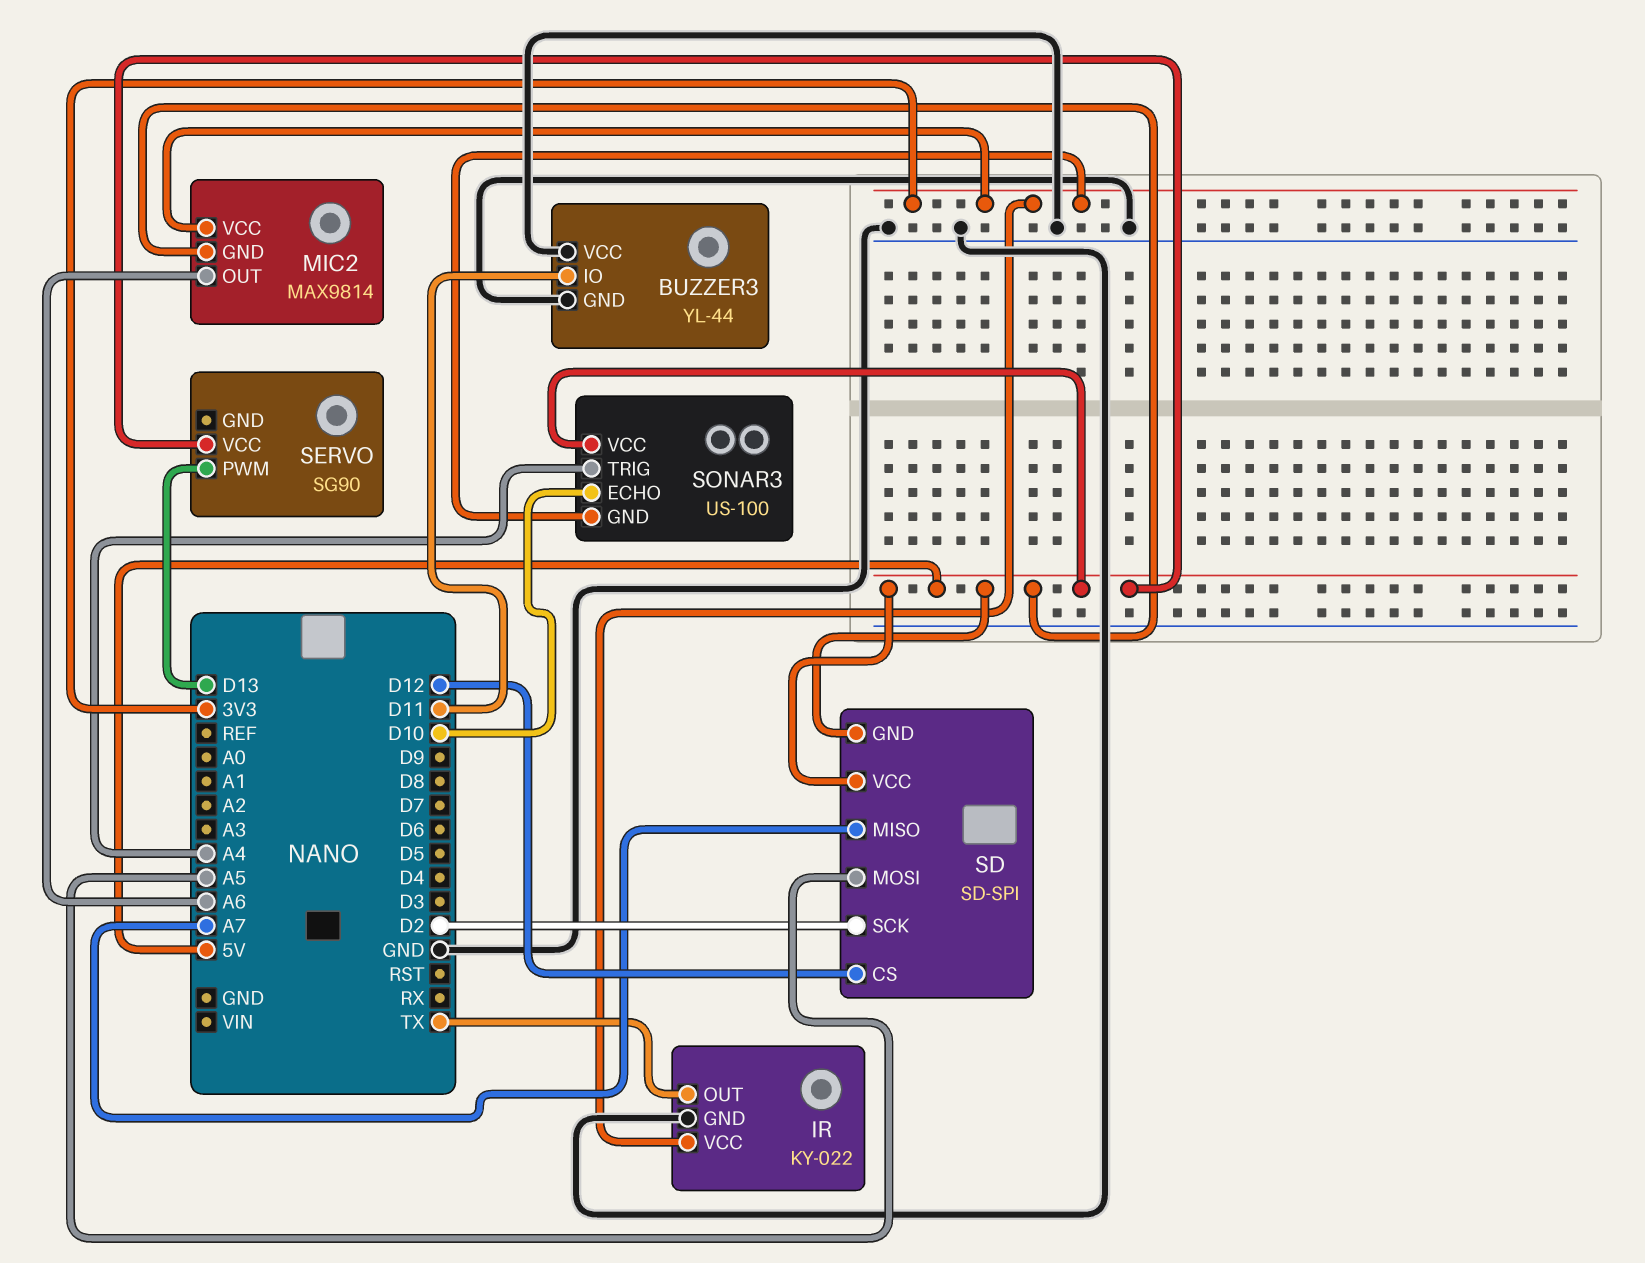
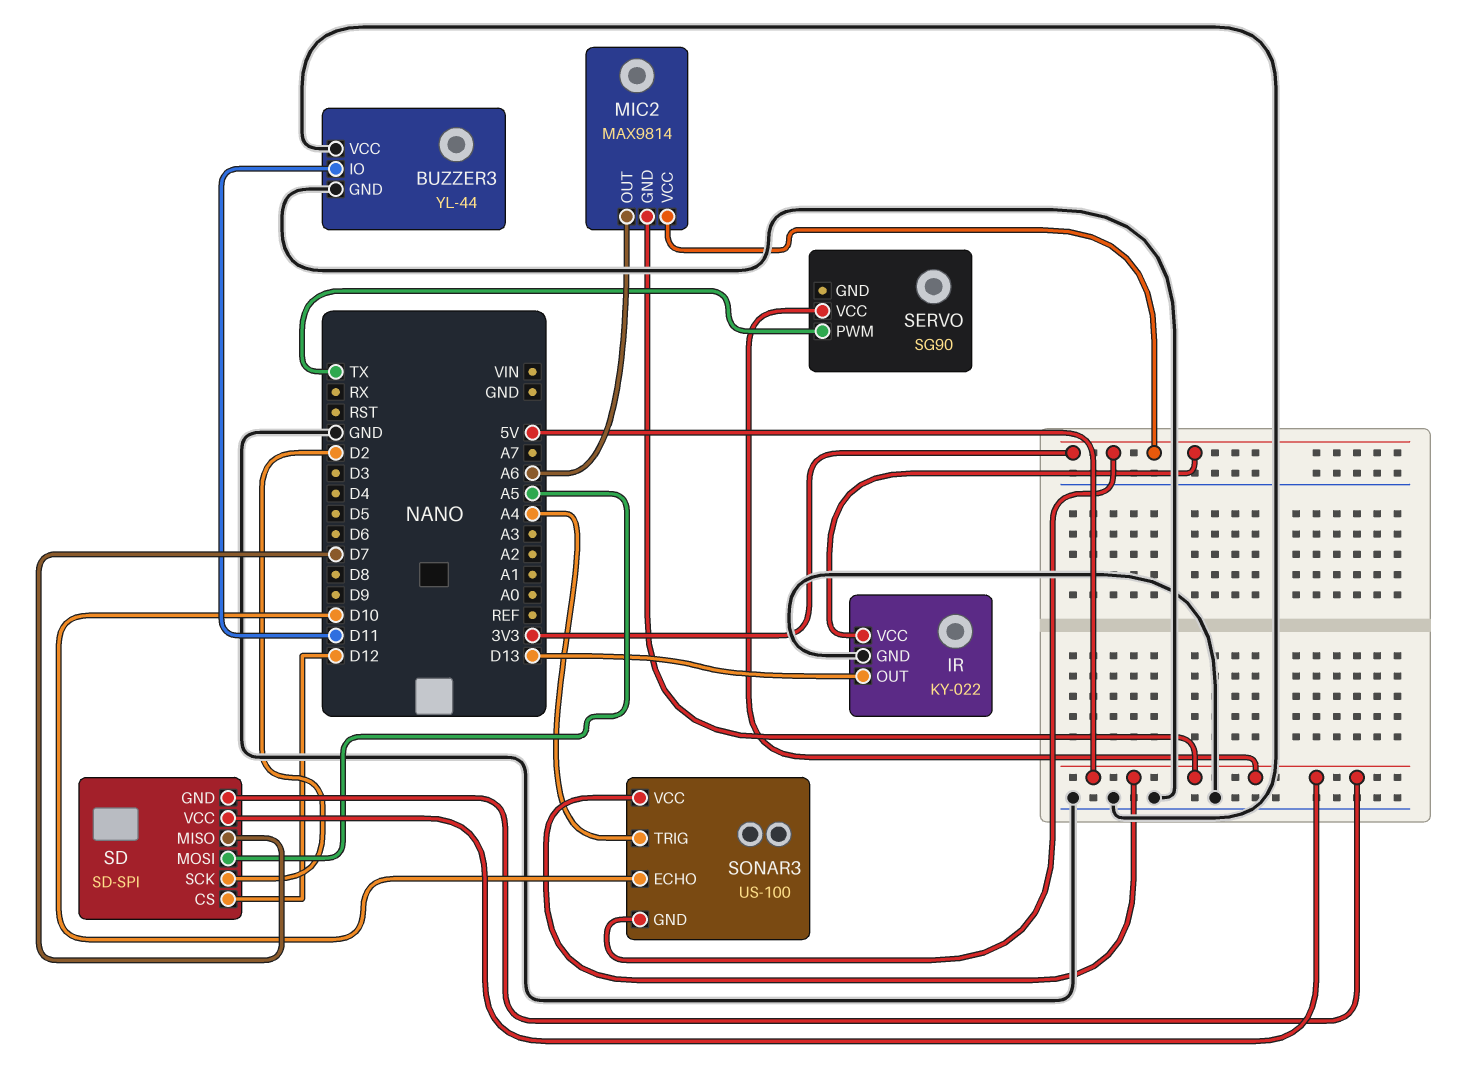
IR pin OUT: TX -> D13
SD pin MISO: A7 -> D7
SERVO pin PWM: D13 -> TX

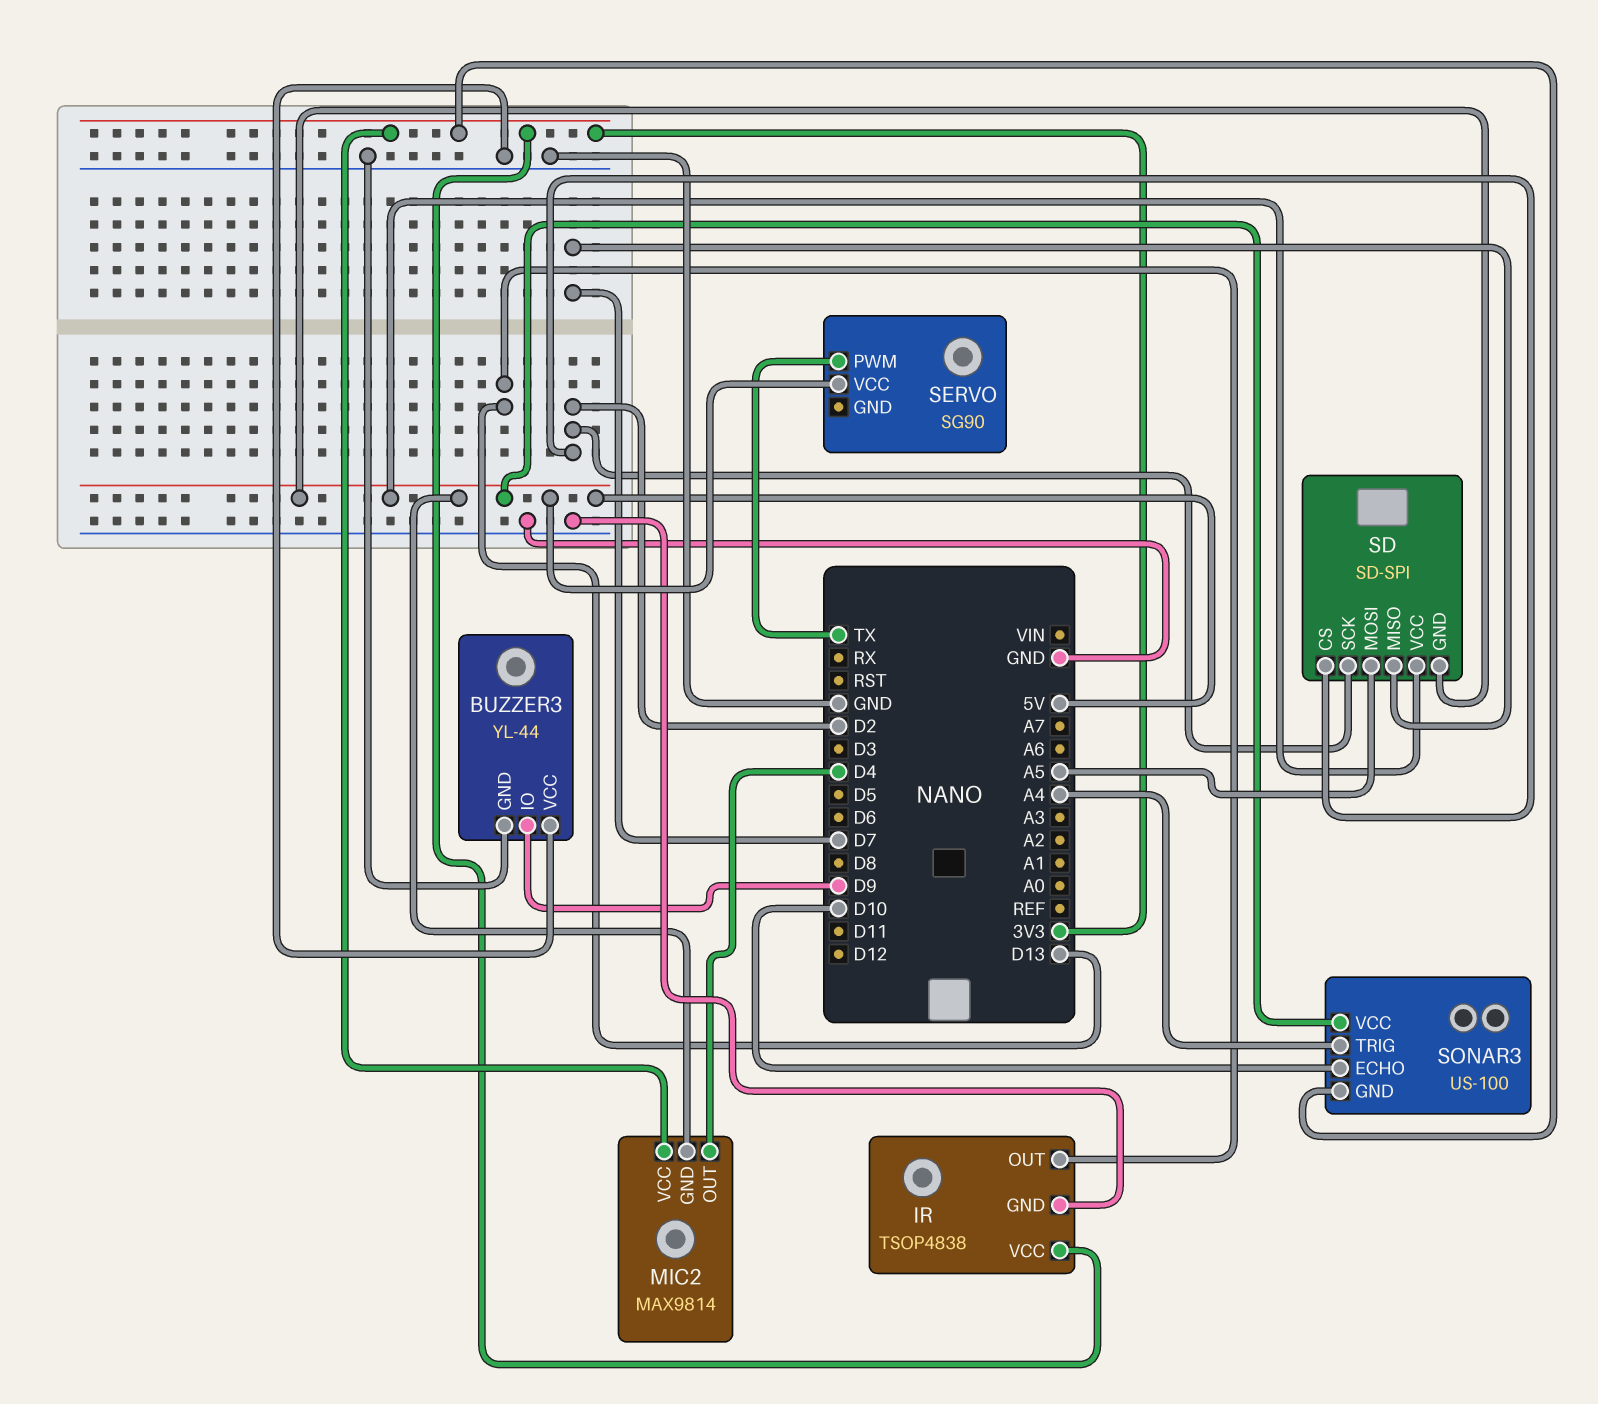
BUZZER3 pin IO: D11 -> D9
IR: KY-022 -> TSOP4838
MIC2 pin OUT: A6 -> D4
SD pin CS: D12 -> D2

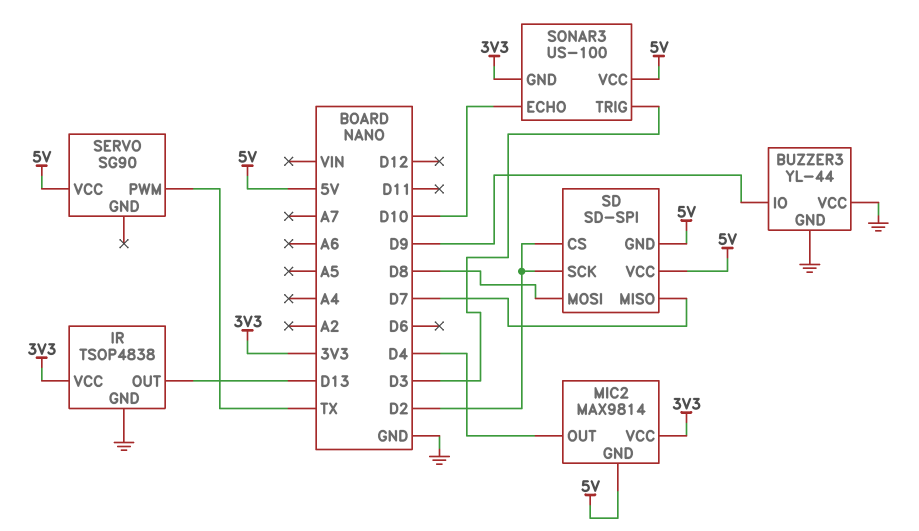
SD pin MOSI: A5 -> D8
SONAR3 pin TRIG: A4 -> D3

